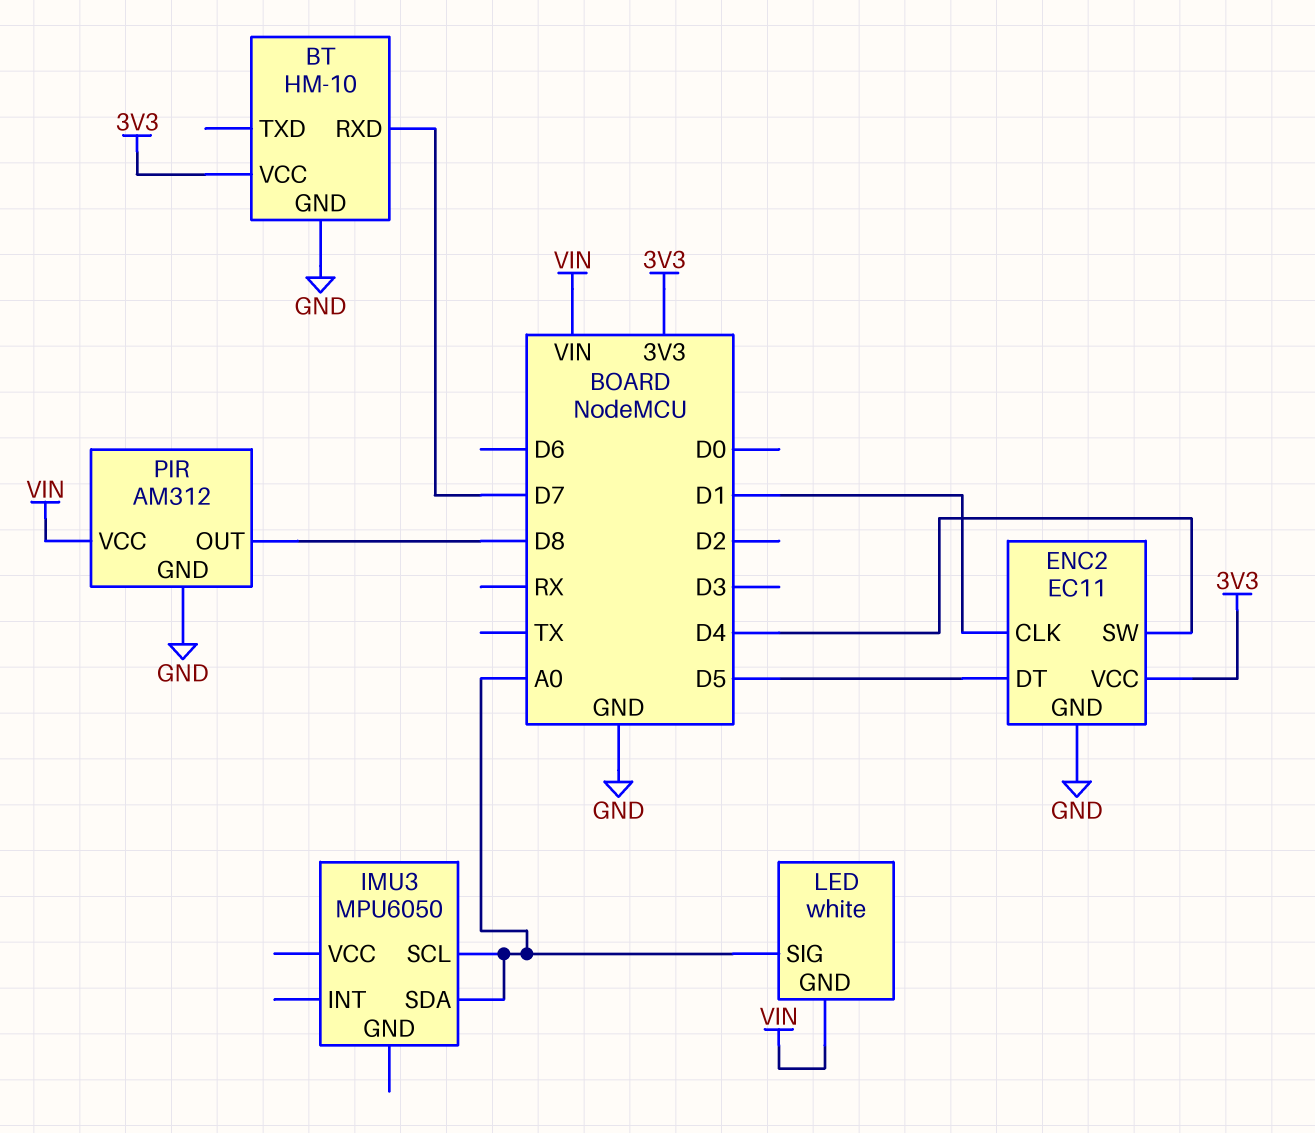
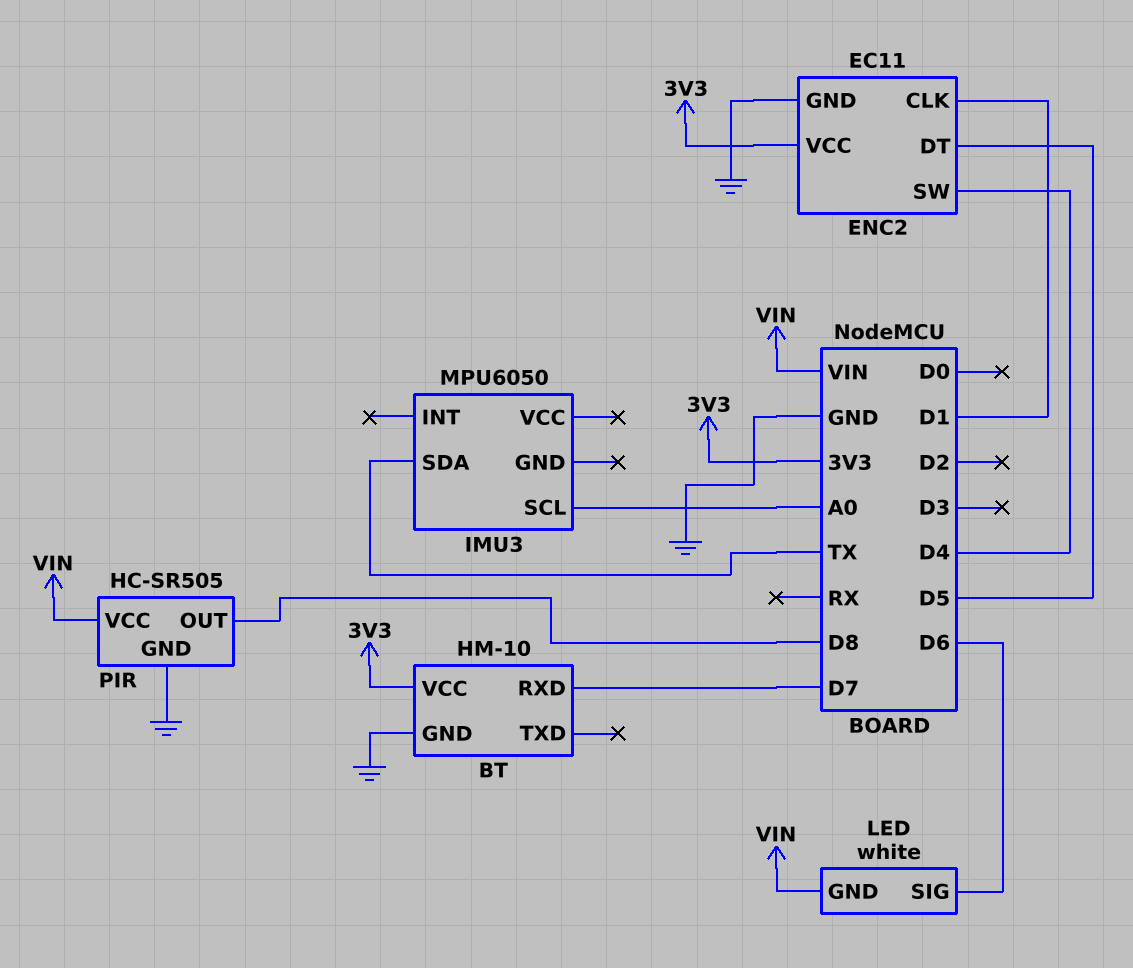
IMU3 pin SDA: A0 -> TX
LED pin SIG: A0 -> D6
PIR: AM312 -> HC-SR505

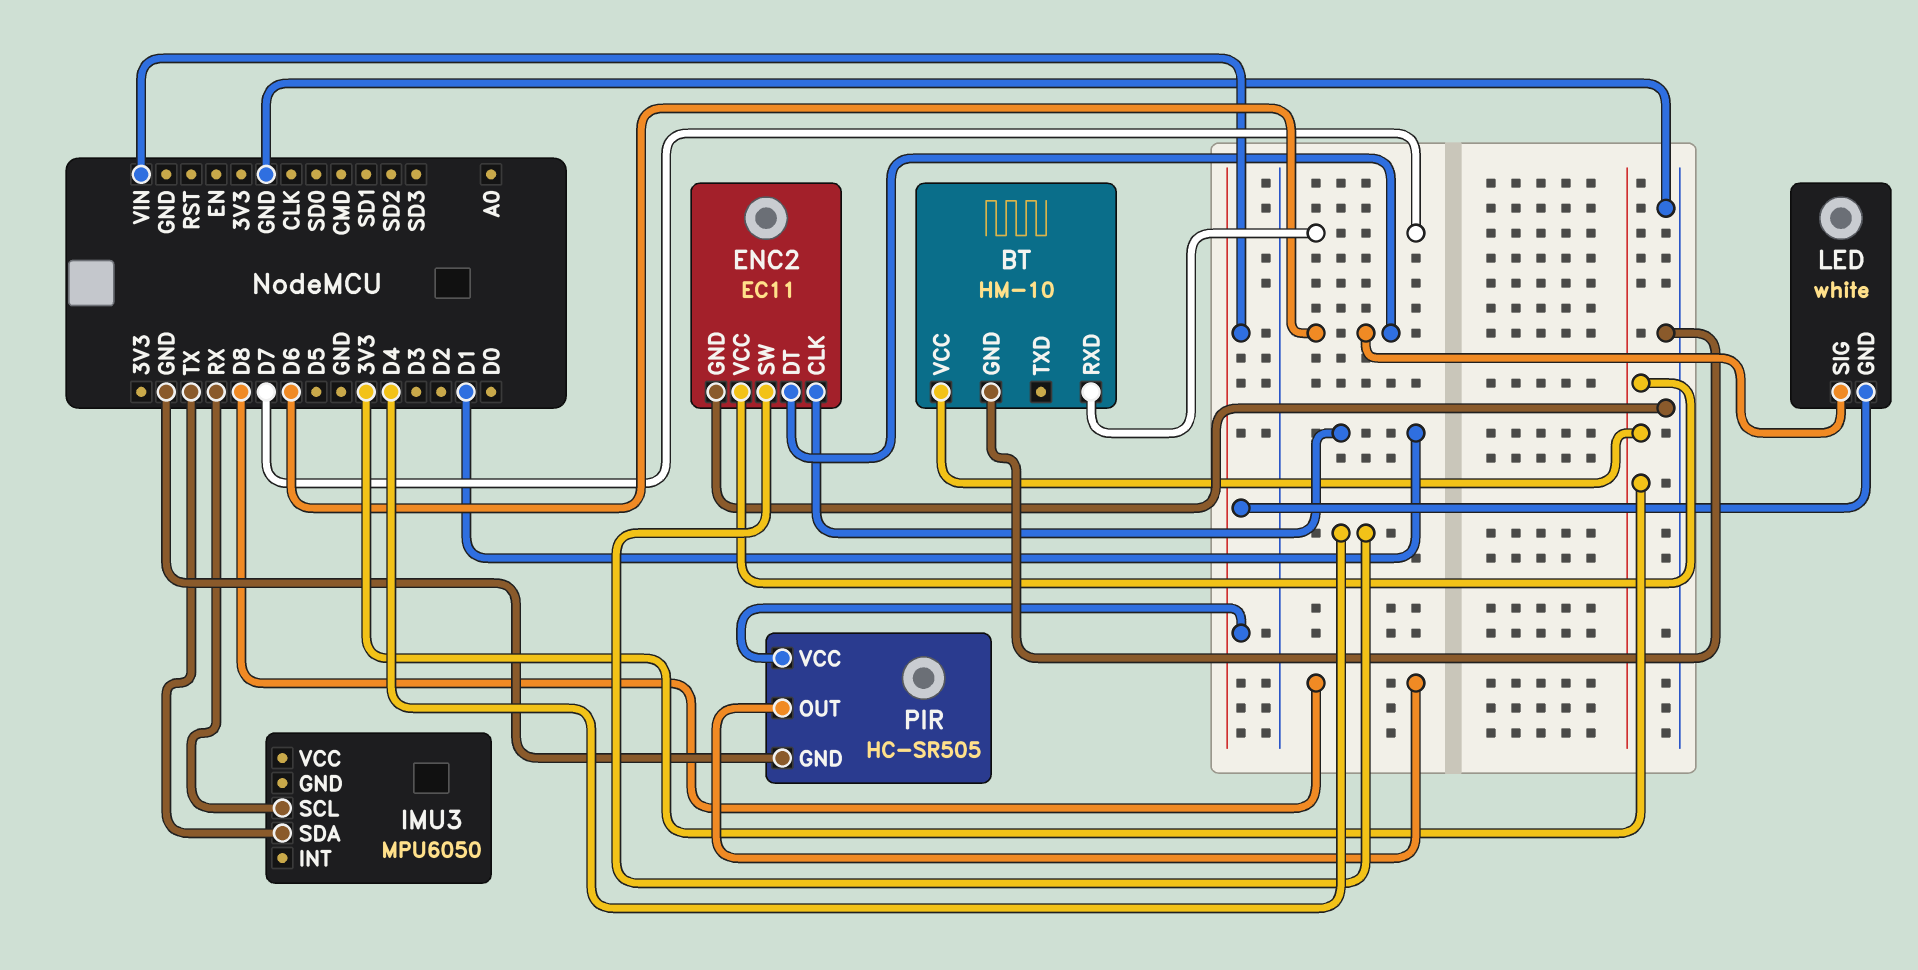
ENC2 pin DT: D5 -> D6
IMU3 pin SCL: A0 -> RX

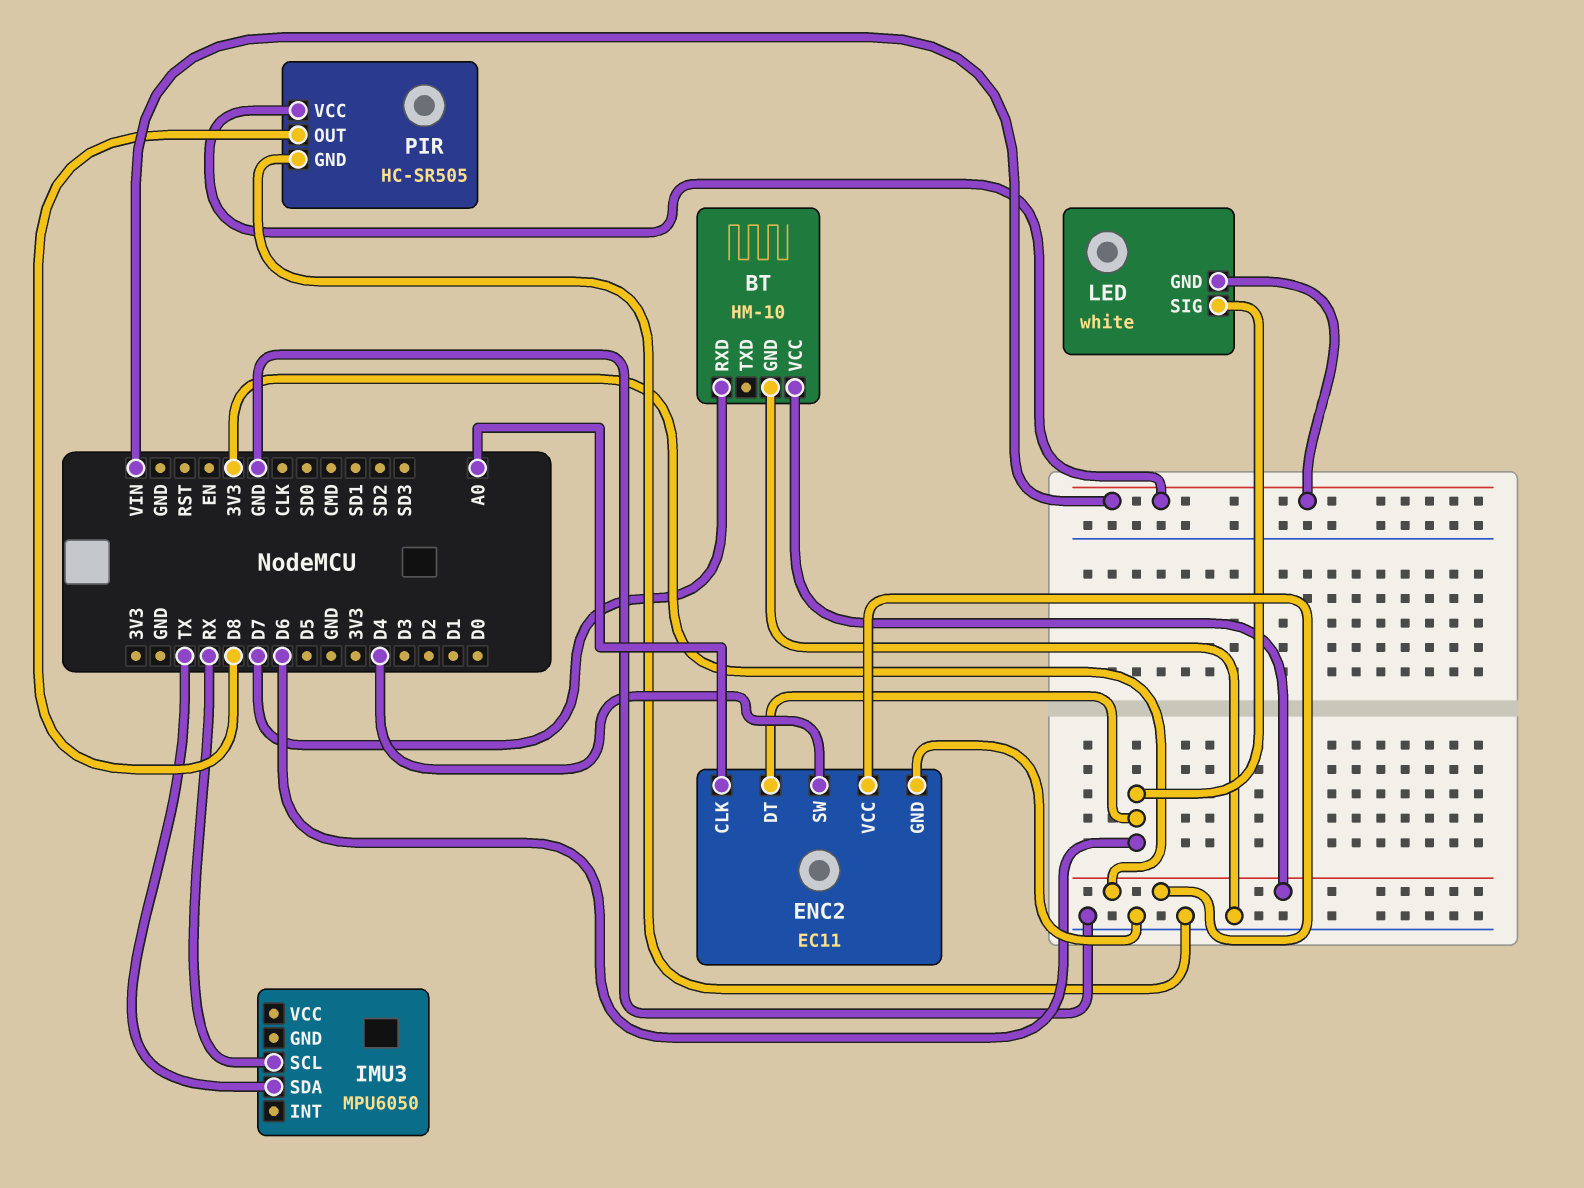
ENC2 pin CLK: D1 -> A0

